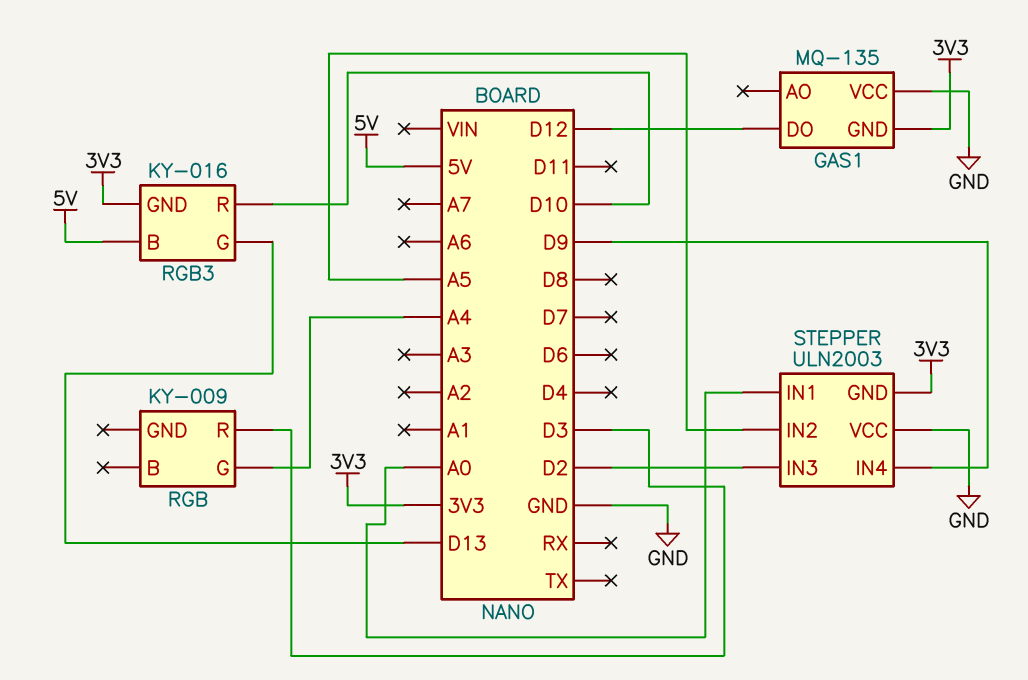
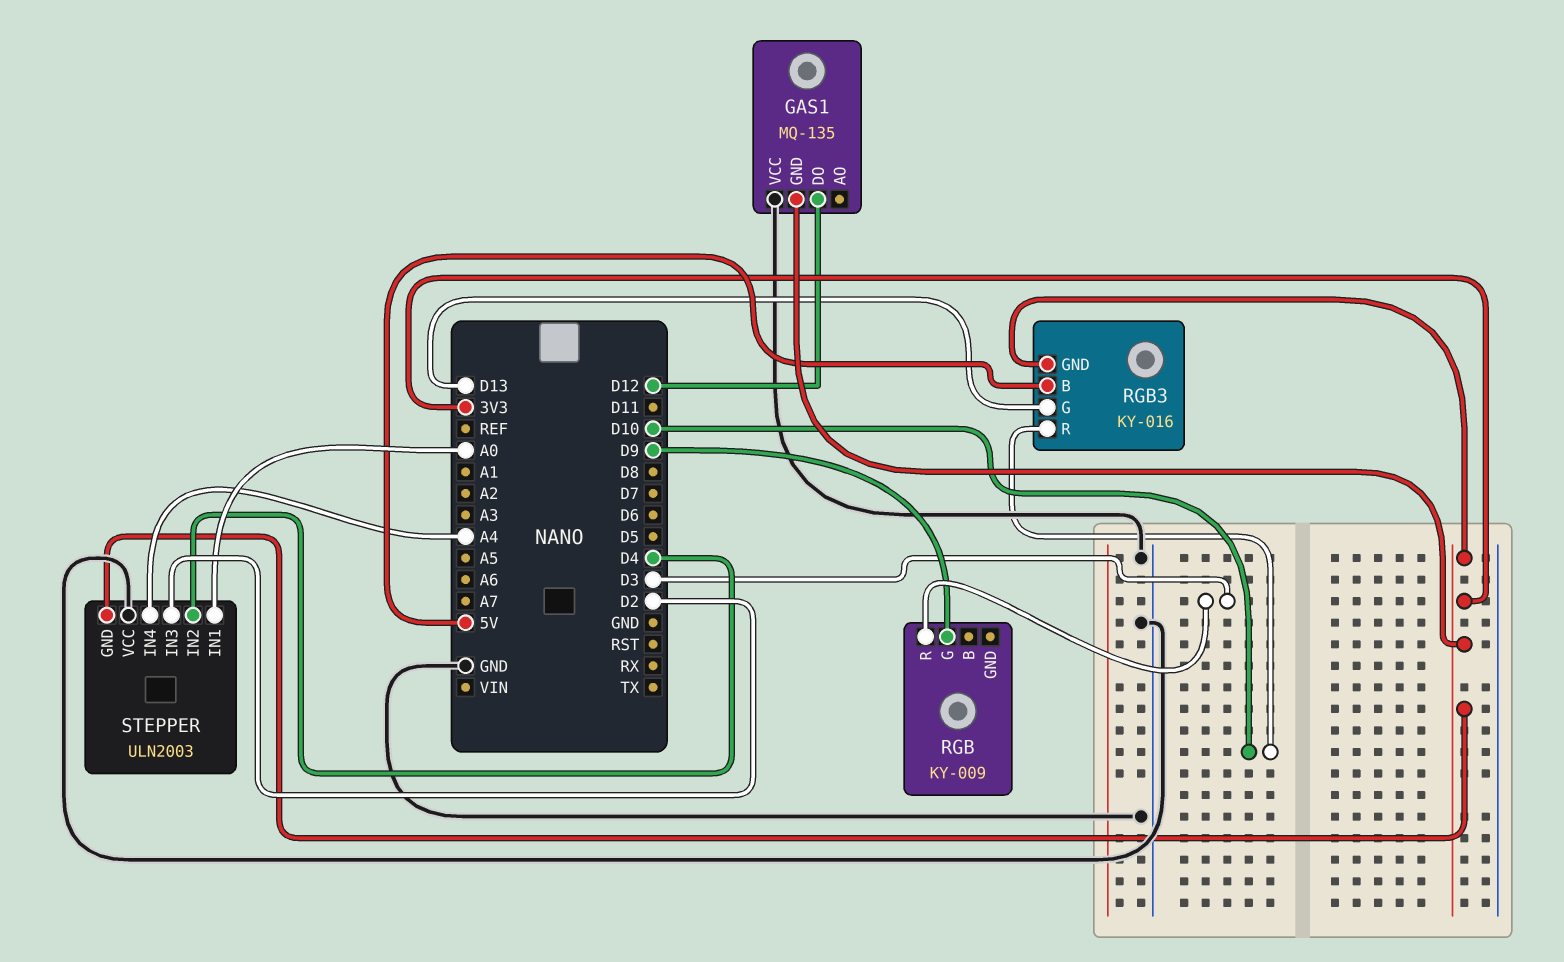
RGB pin G: A4 -> D9
STEPPER pin IN2: A5 -> D4
STEPPER pin IN4: D9 -> A4

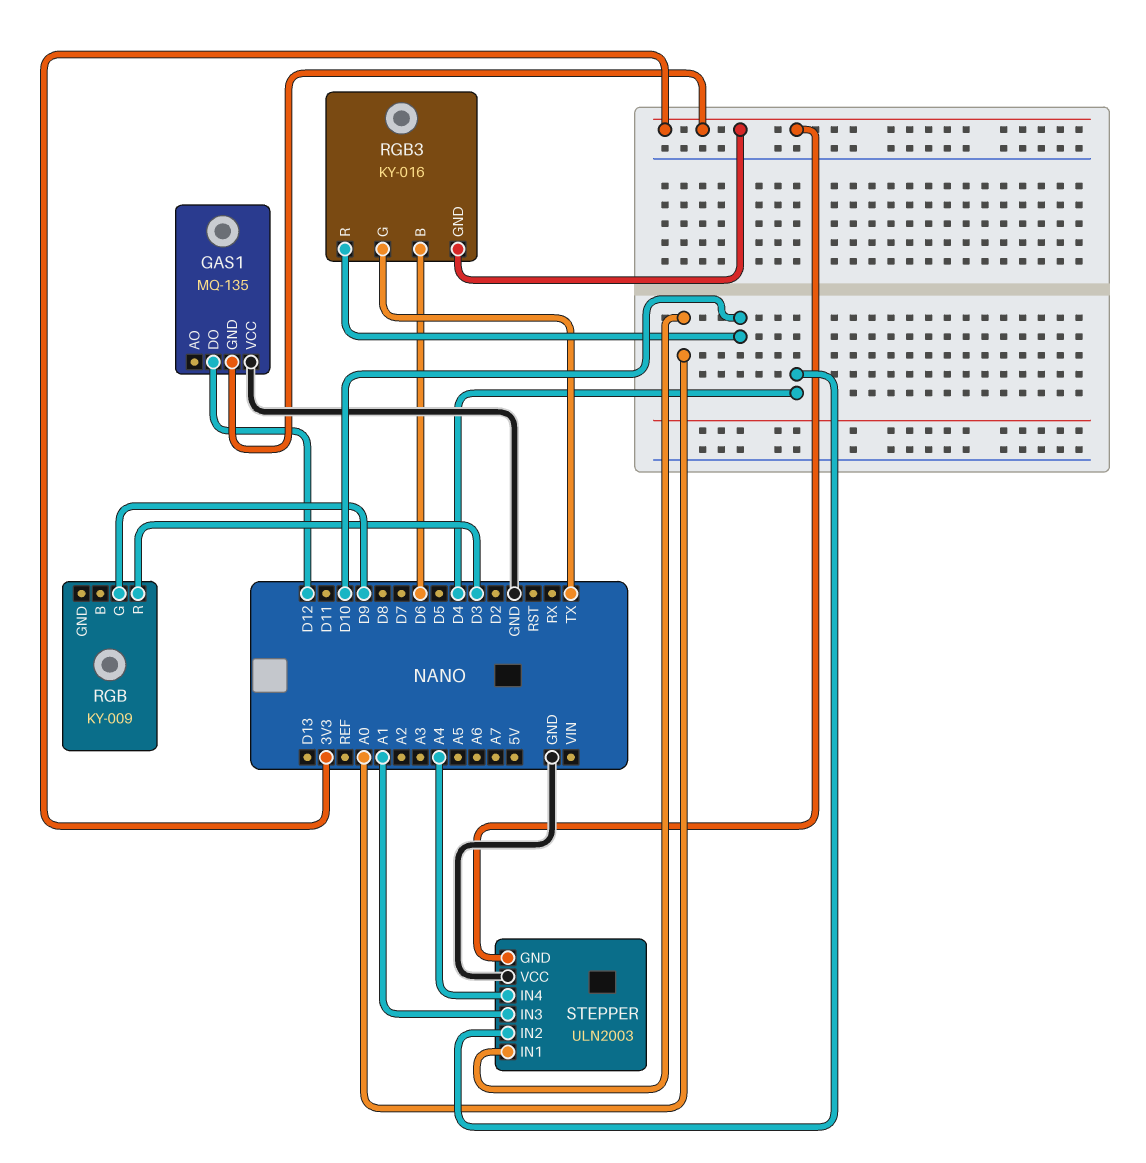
RGB3 pin B: 5V -> D6
RGB3 pin G: D13 -> TX
STEPPER pin IN3: D2 -> A1

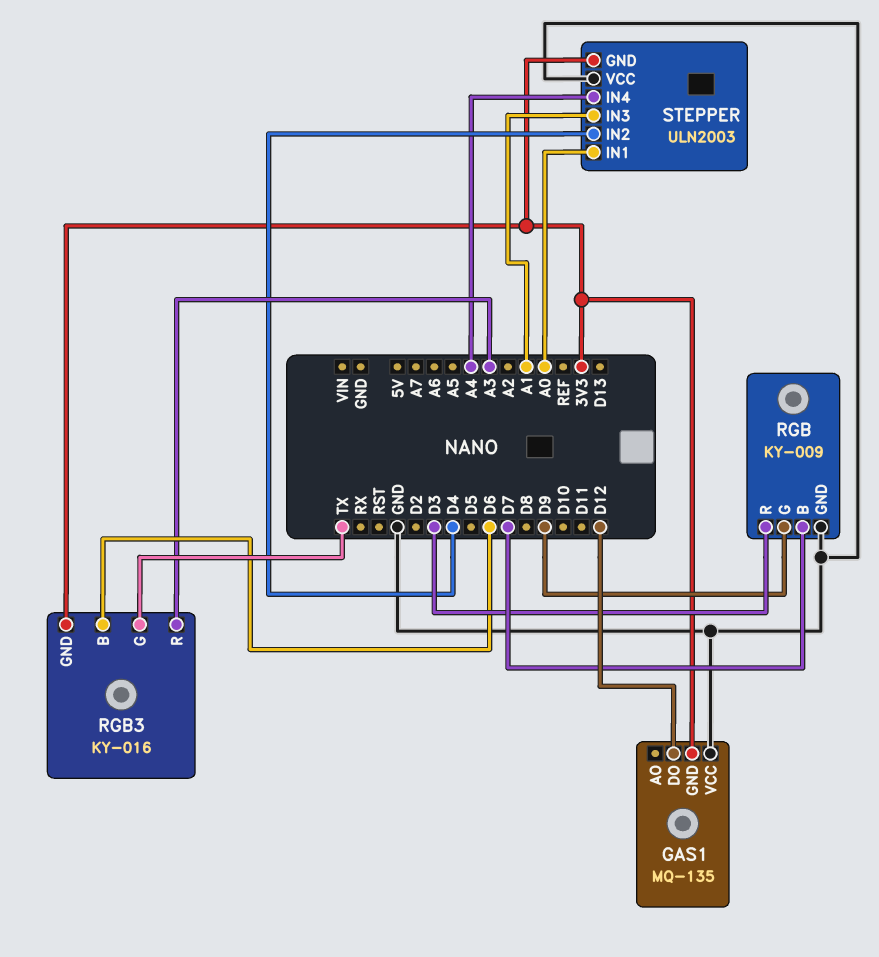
RGB pin B: none -> D7
RGB pin GND: none -> GND
RGB3 pin R: D10 -> A3

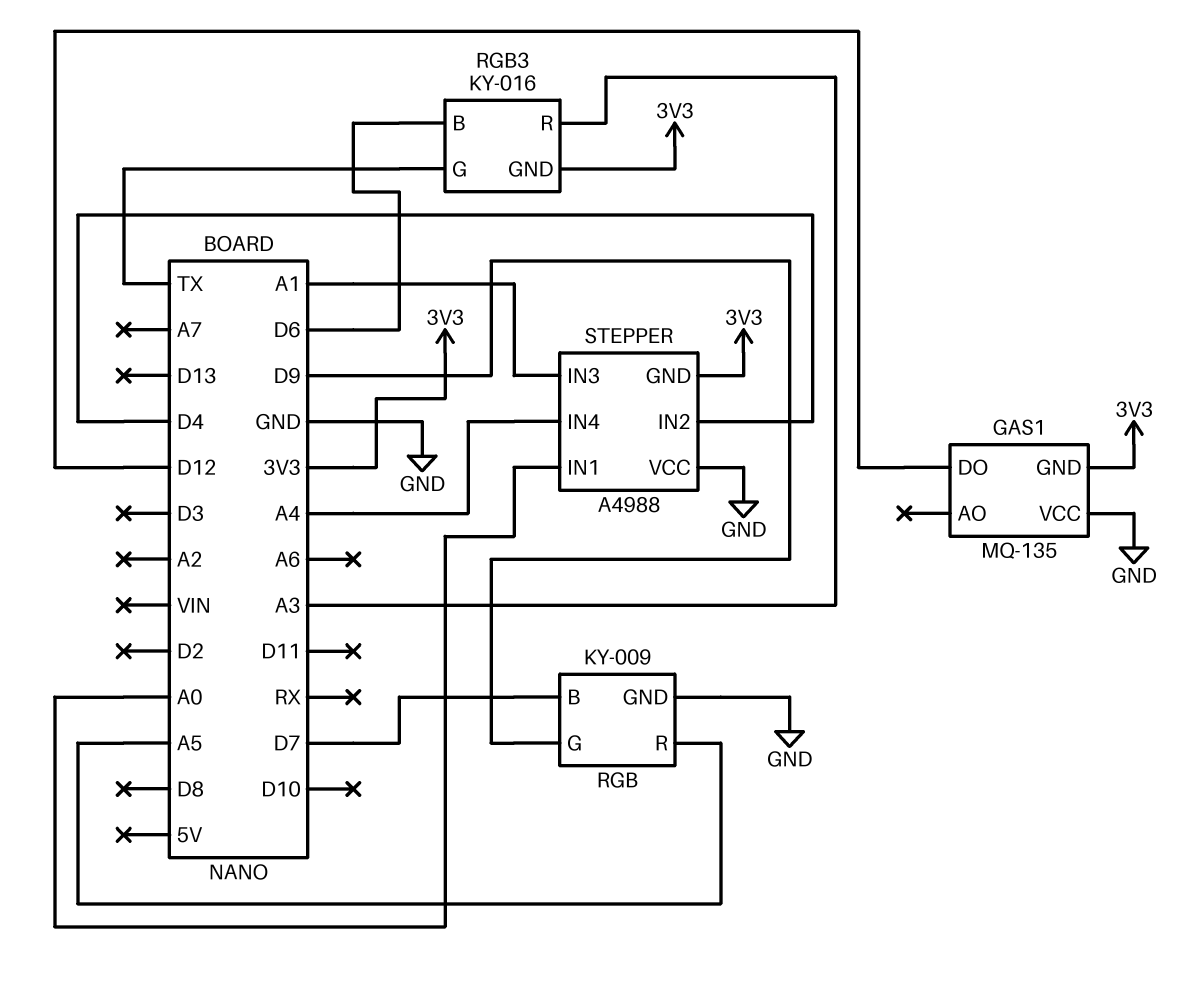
RGB pin R: D3 -> A5
STEPPER: ULN2003 -> A4988

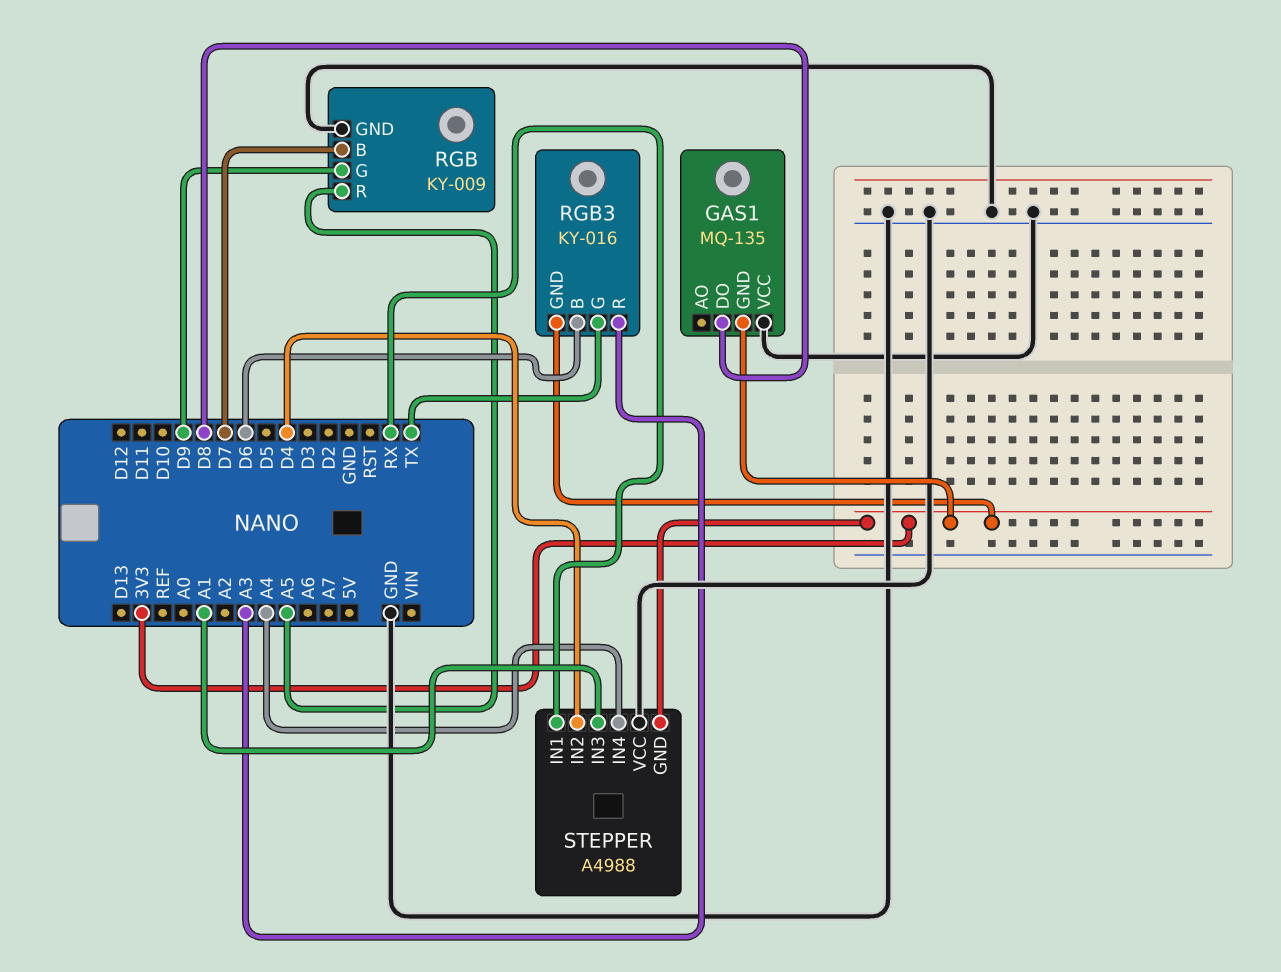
GAS1 pin DO: D12 -> D8
STEPPER pin IN1: A0 -> RX

